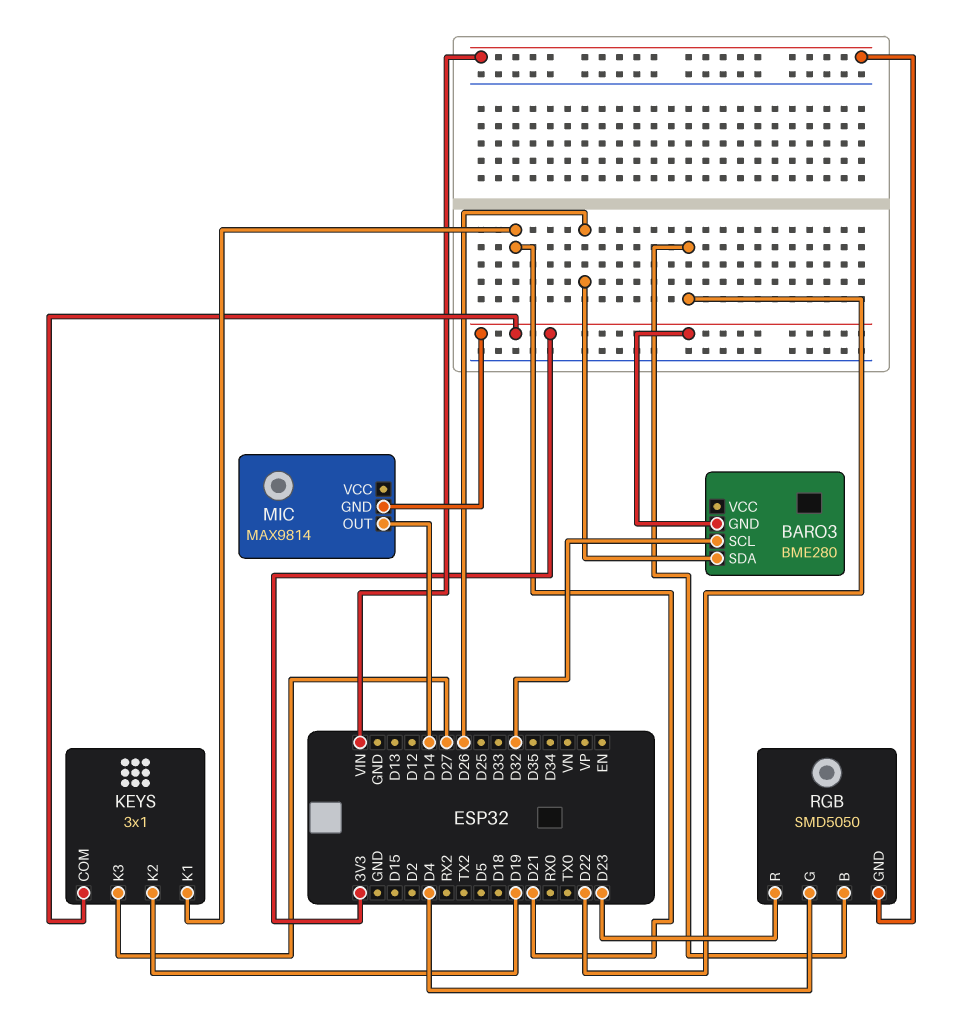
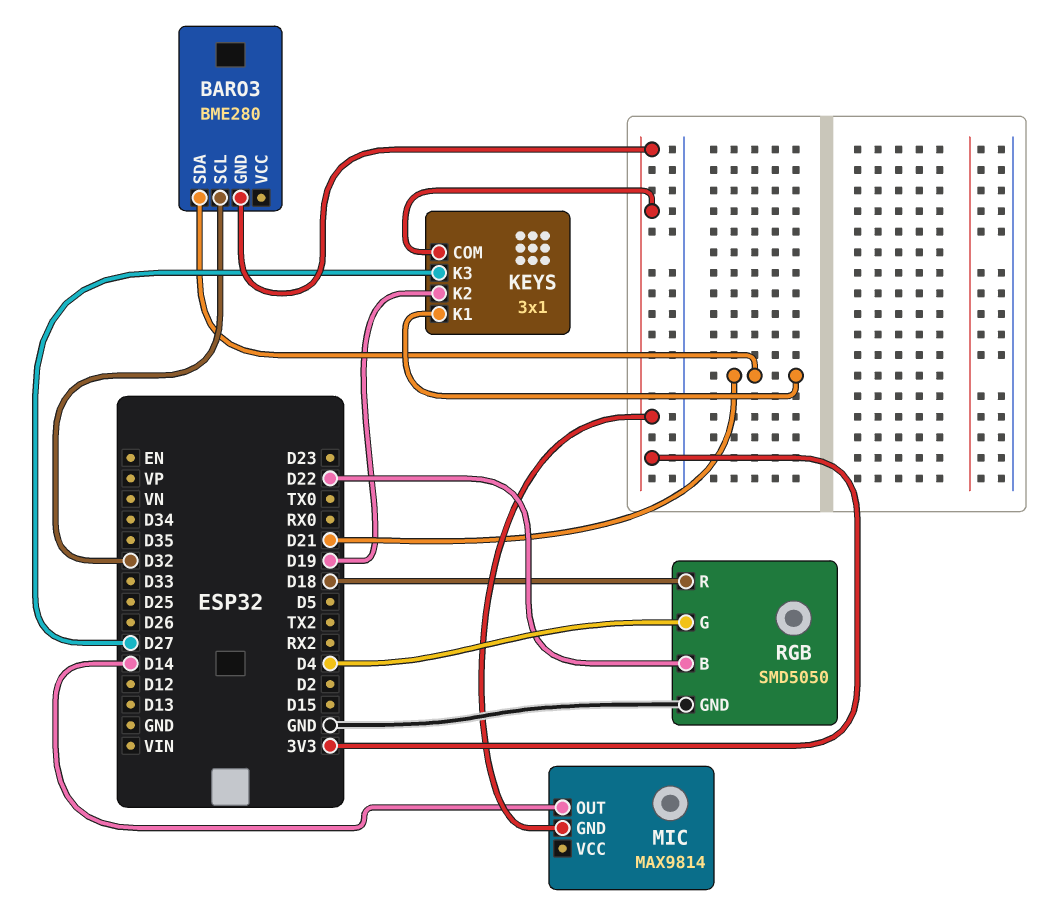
BARO3 pin SDA: D26 -> D21
RGB pin GND: VIN -> GND
RGB pin R: D23 -> D18

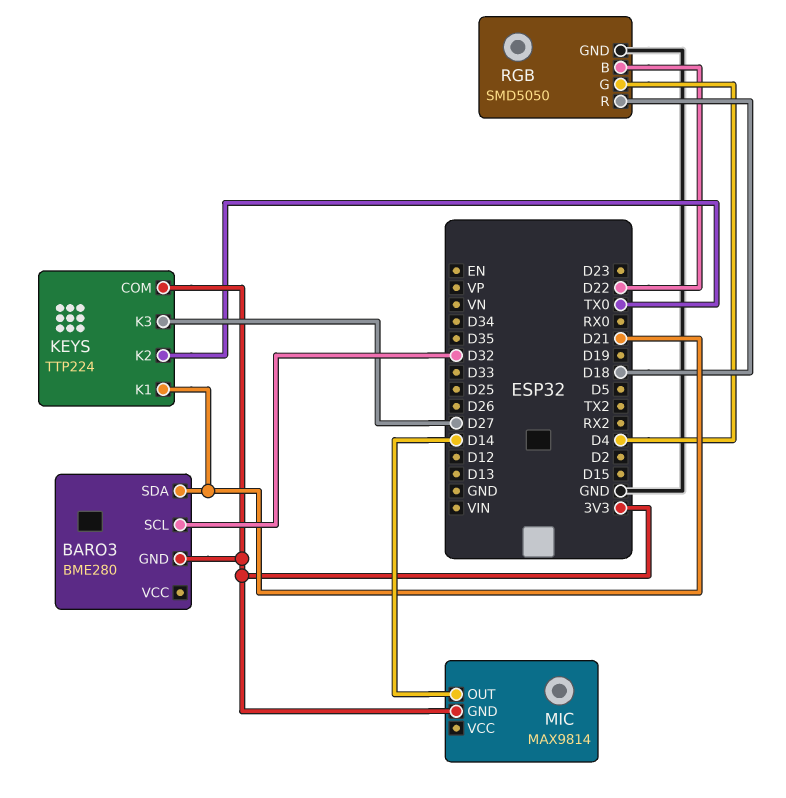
KEYS: 3x1 -> TTP224
KEYS pin K2: D19 -> TX0

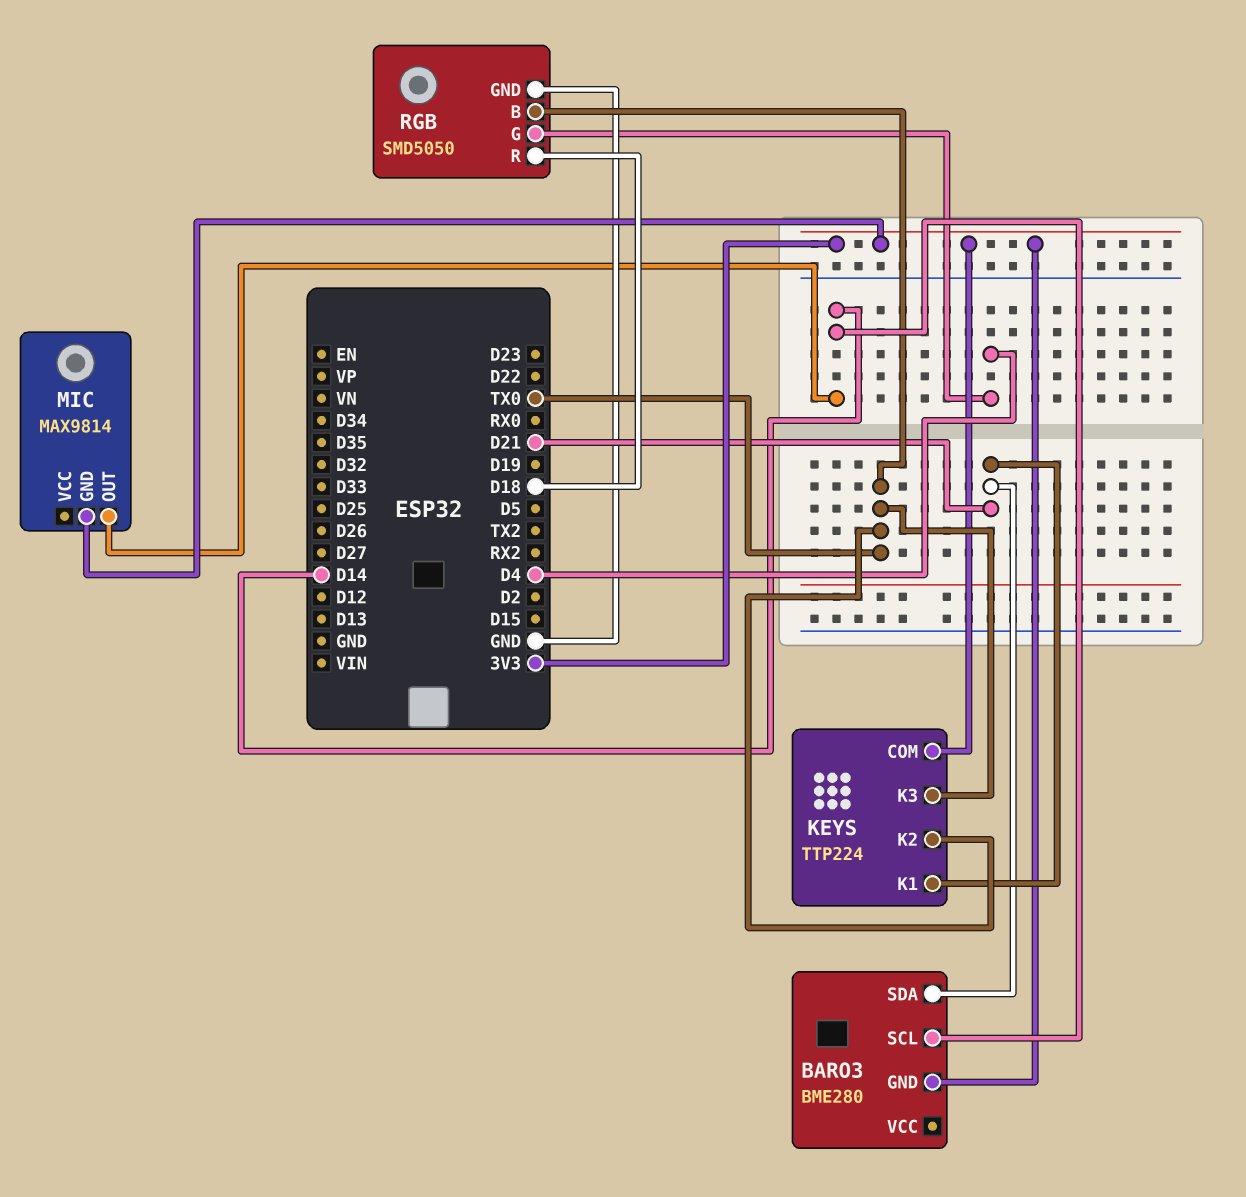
BARO3 pin SCL: D32 -> D14
KEYS pin K3: D27 -> TX0
RGB pin B: D22 -> TX0

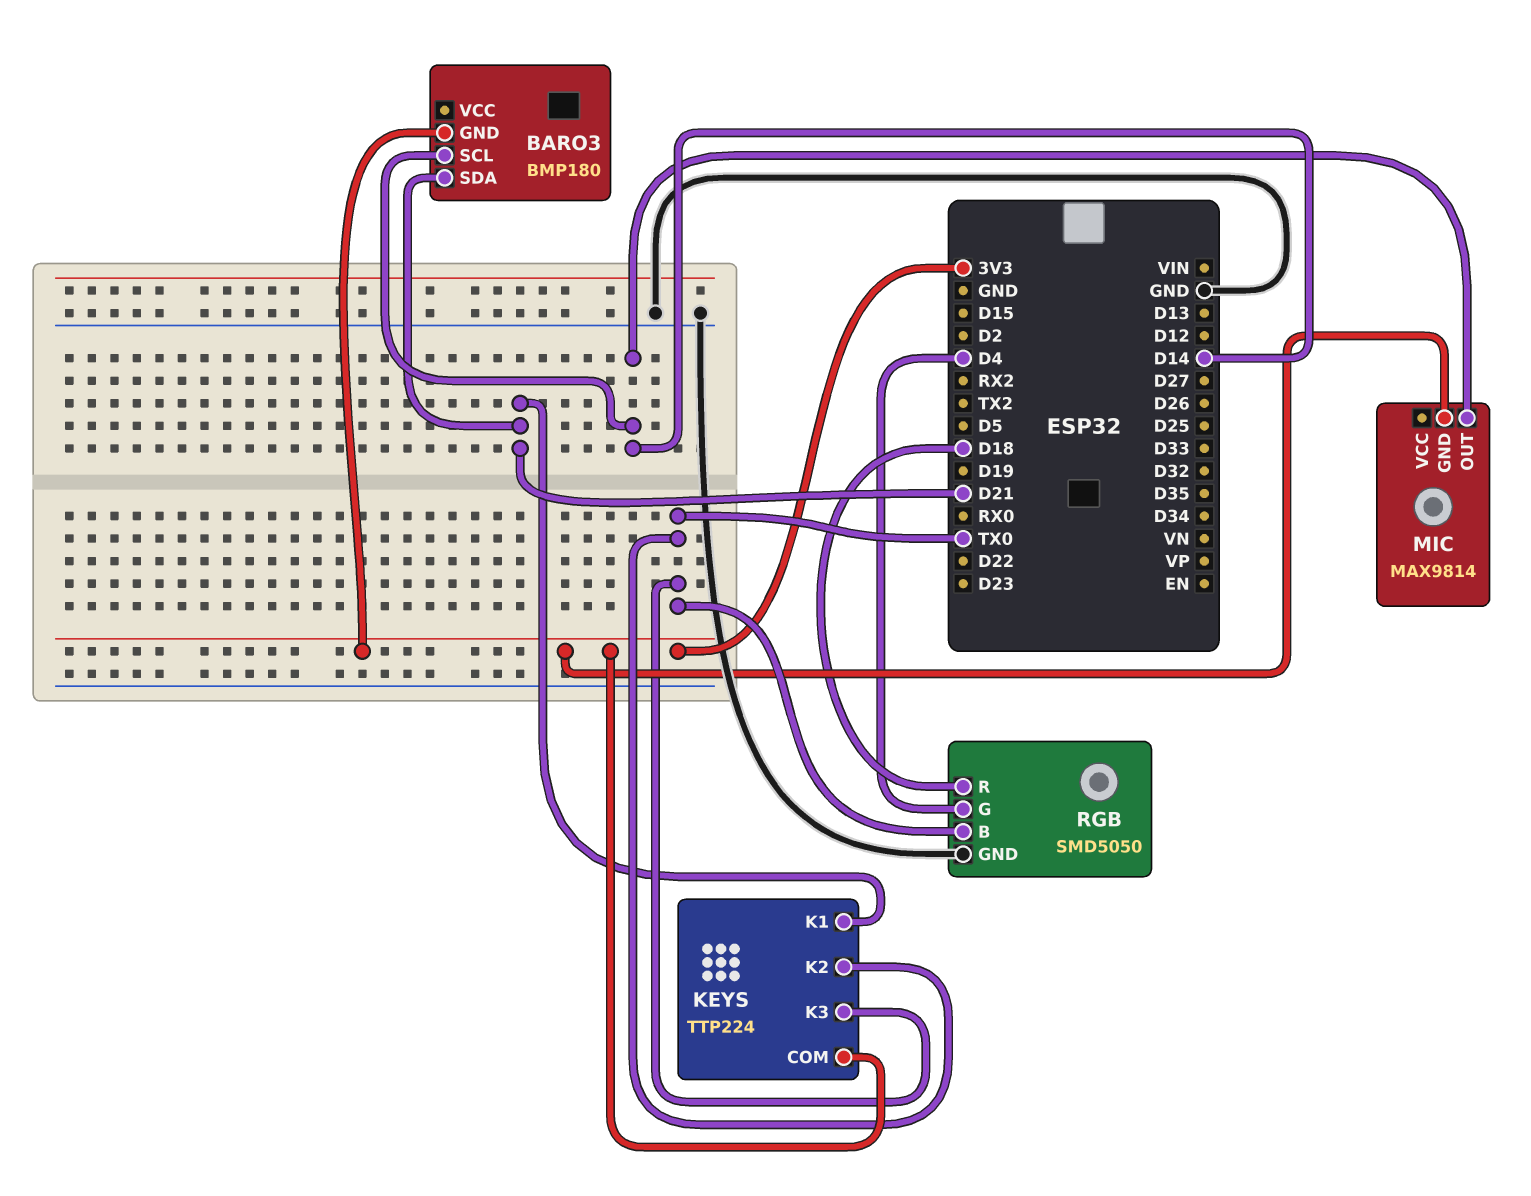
BARO3: BME280 -> BMP180

